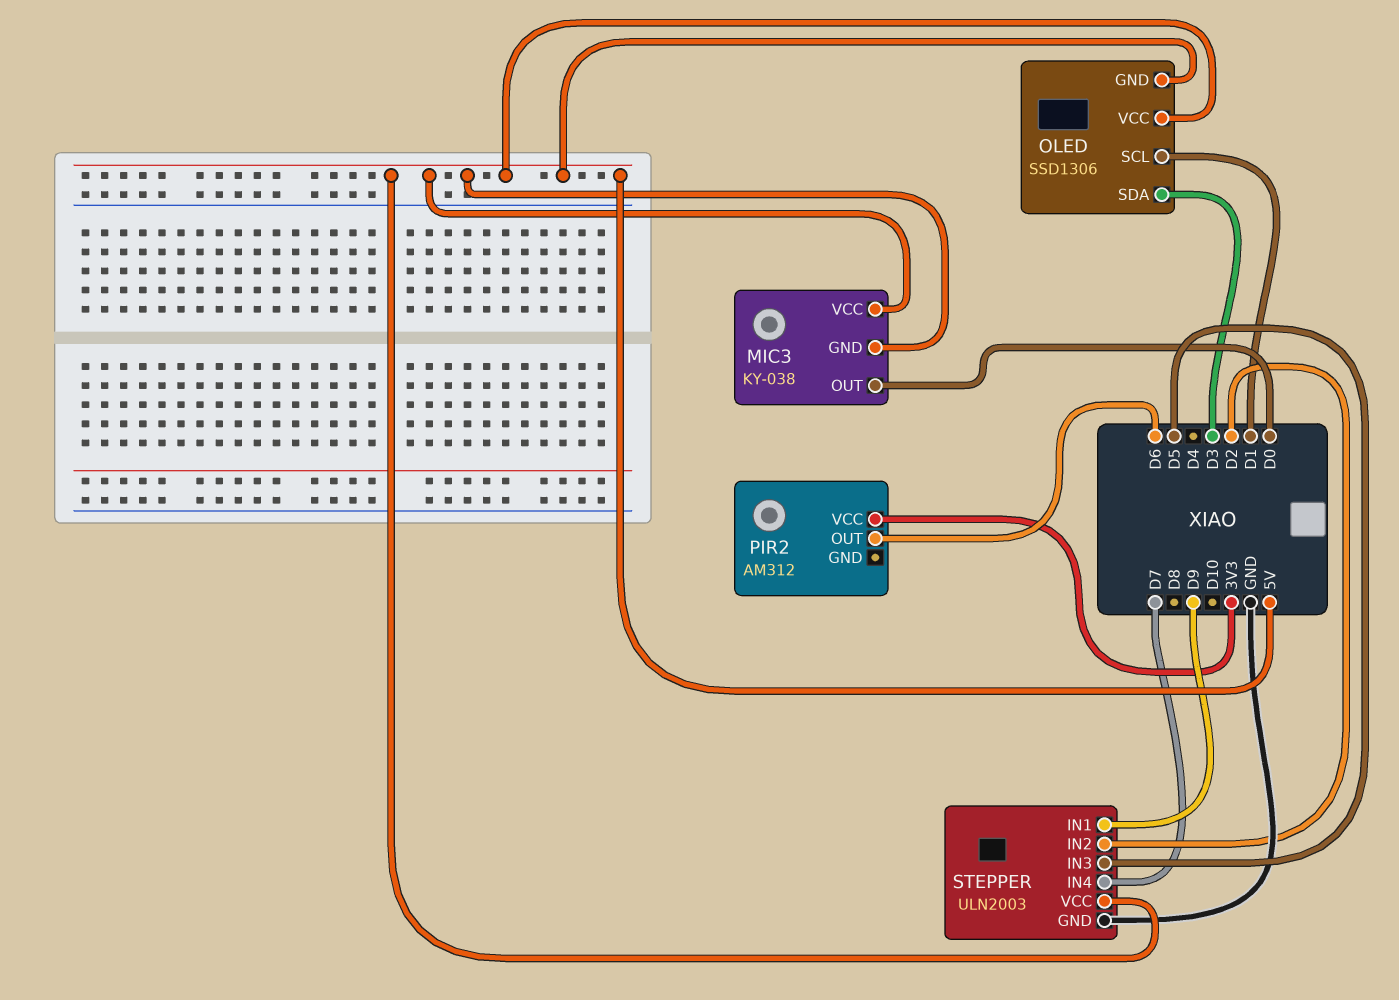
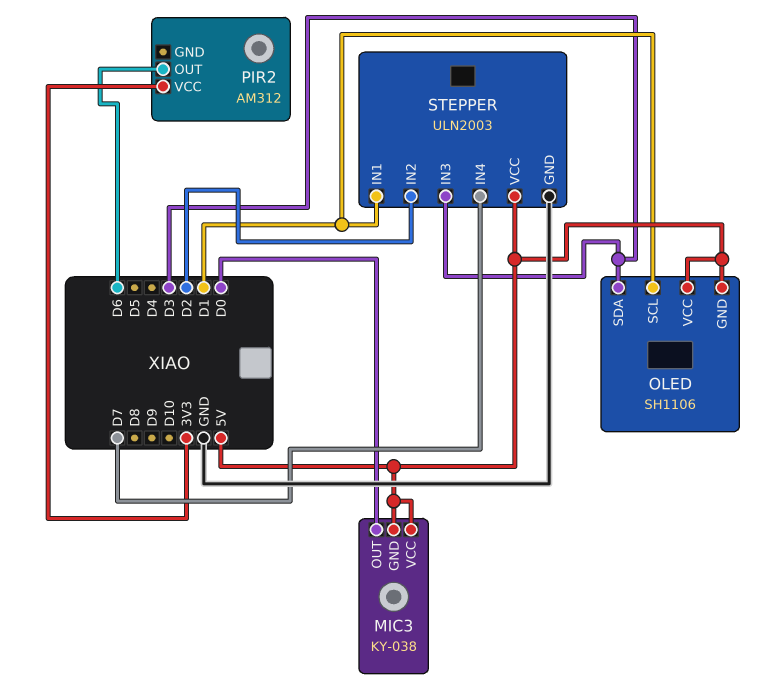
OLED: SSD1306 -> SH1106
STEPPER pin IN1: D9 -> D1
STEPPER pin IN3: D5 -> D3

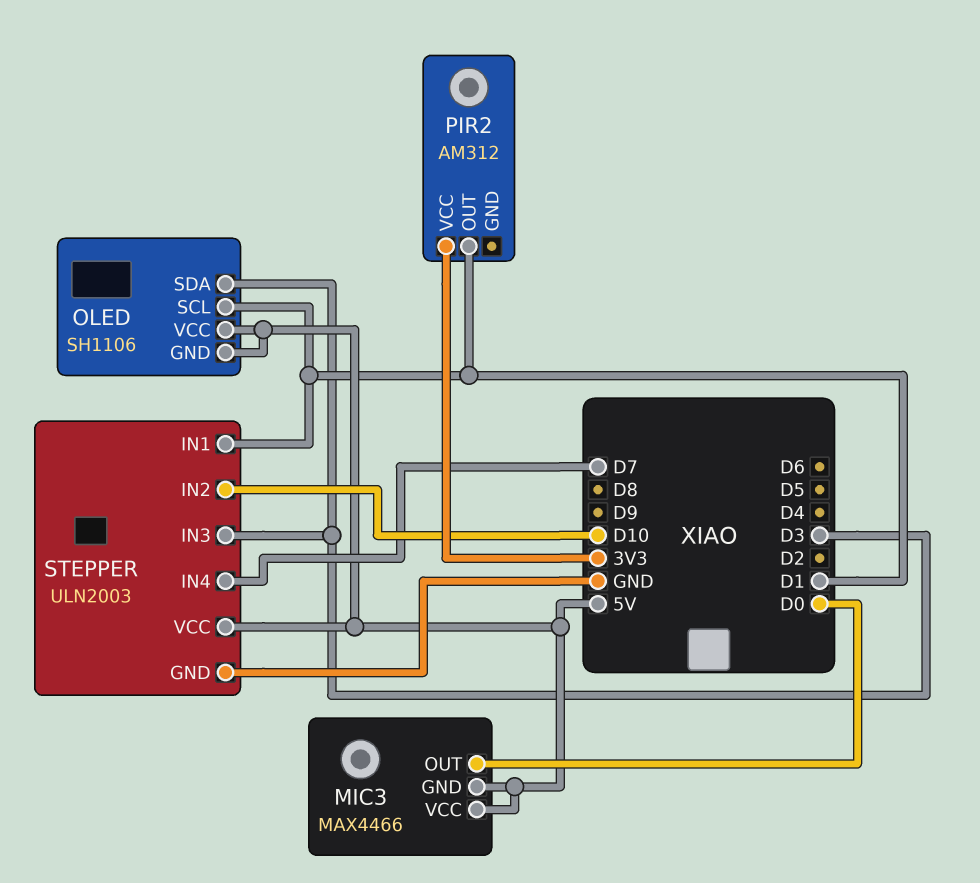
MIC3: KY-038 -> MAX4466
PIR2 pin OUT: D6 -> D1
STEPPER pin IN2: D2 -> D10

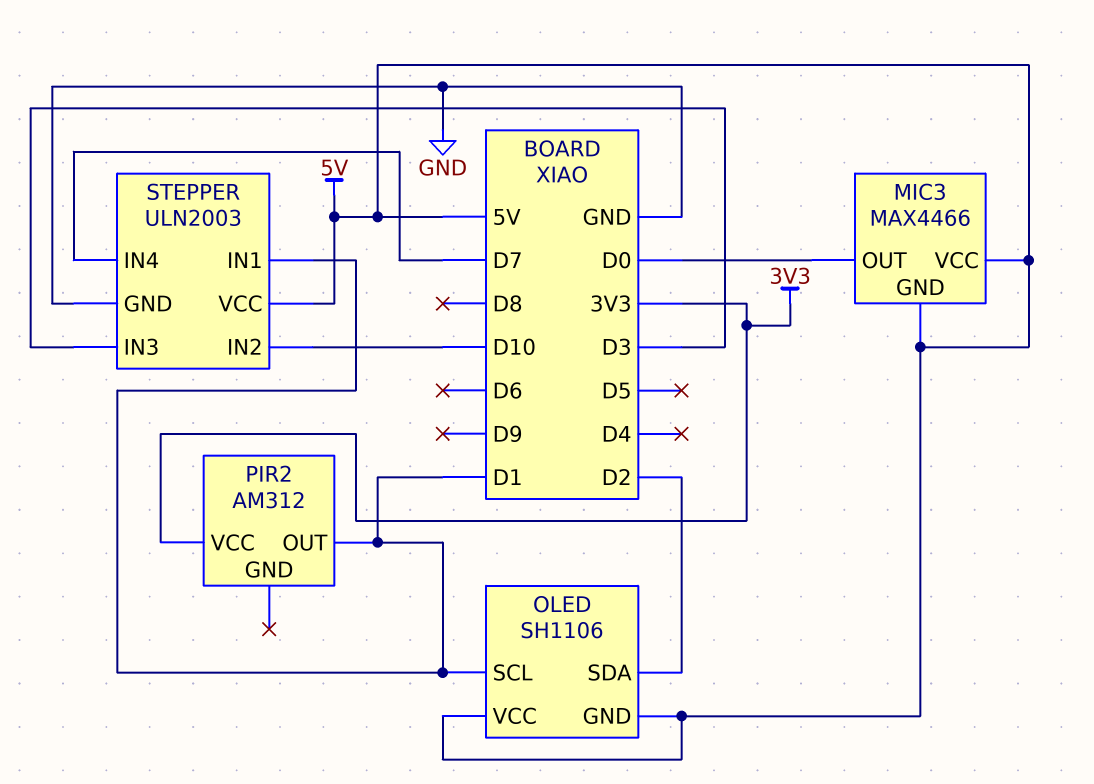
OLED pin SDA: D3 -> D2

